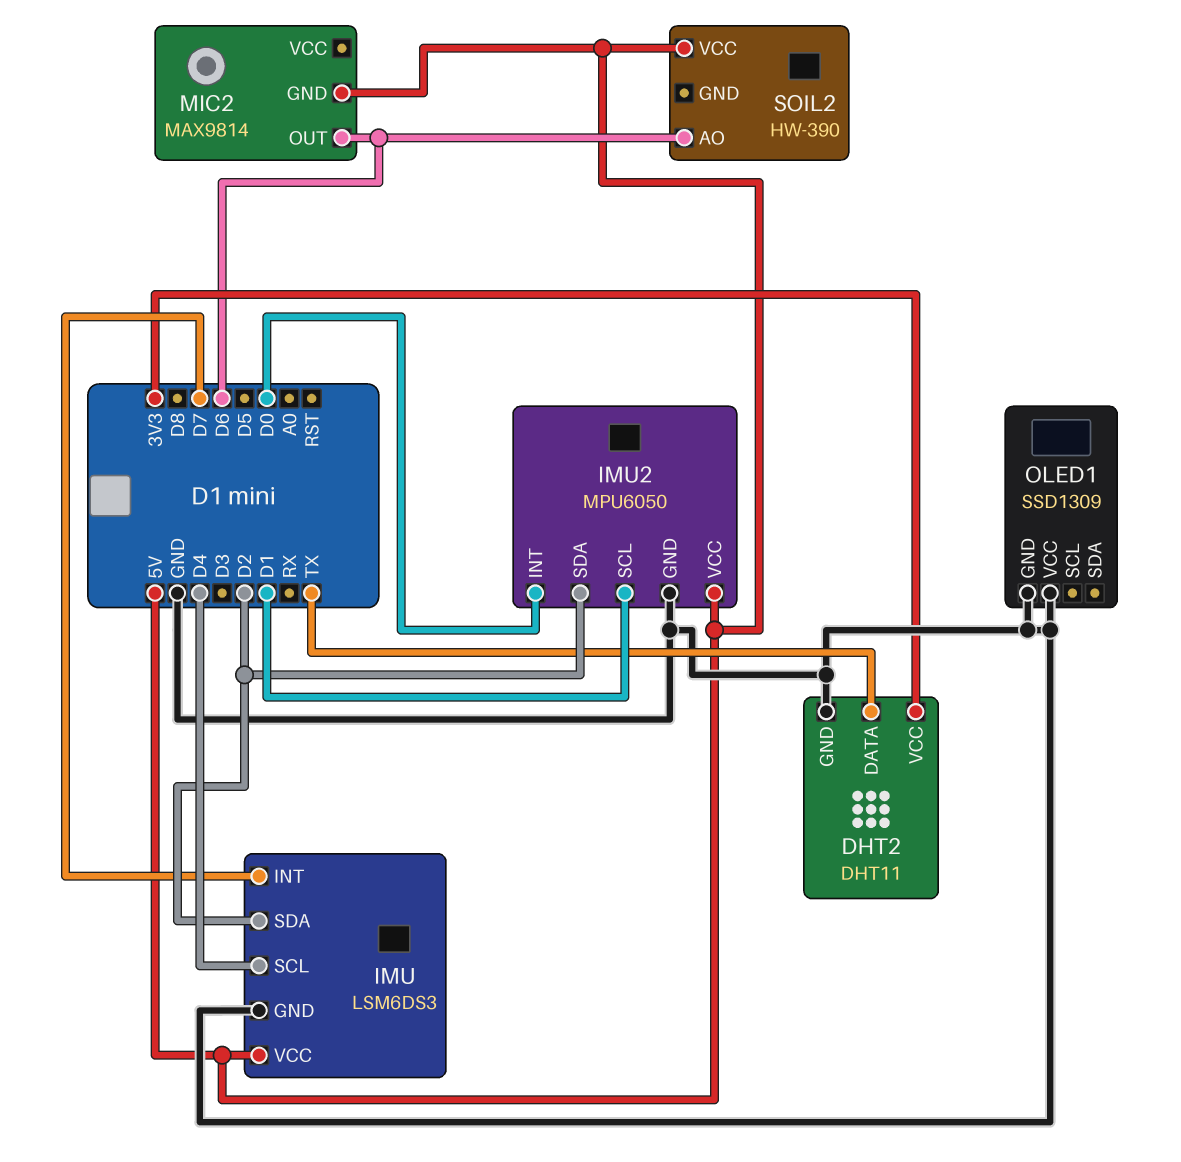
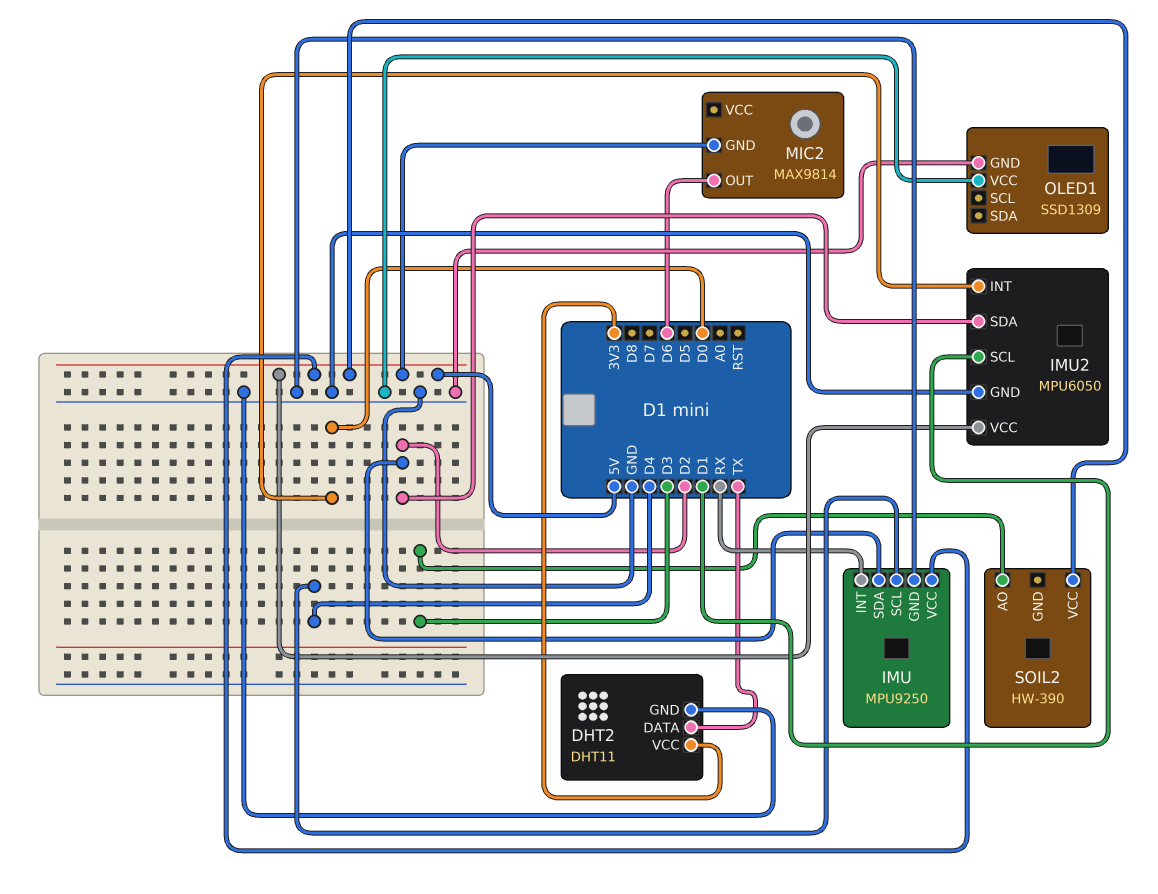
IMU: LSM6DS3 -> MPU9250
IMU pin INT: D7 -> RX
SOIL2 pin AO: D6 -> D3

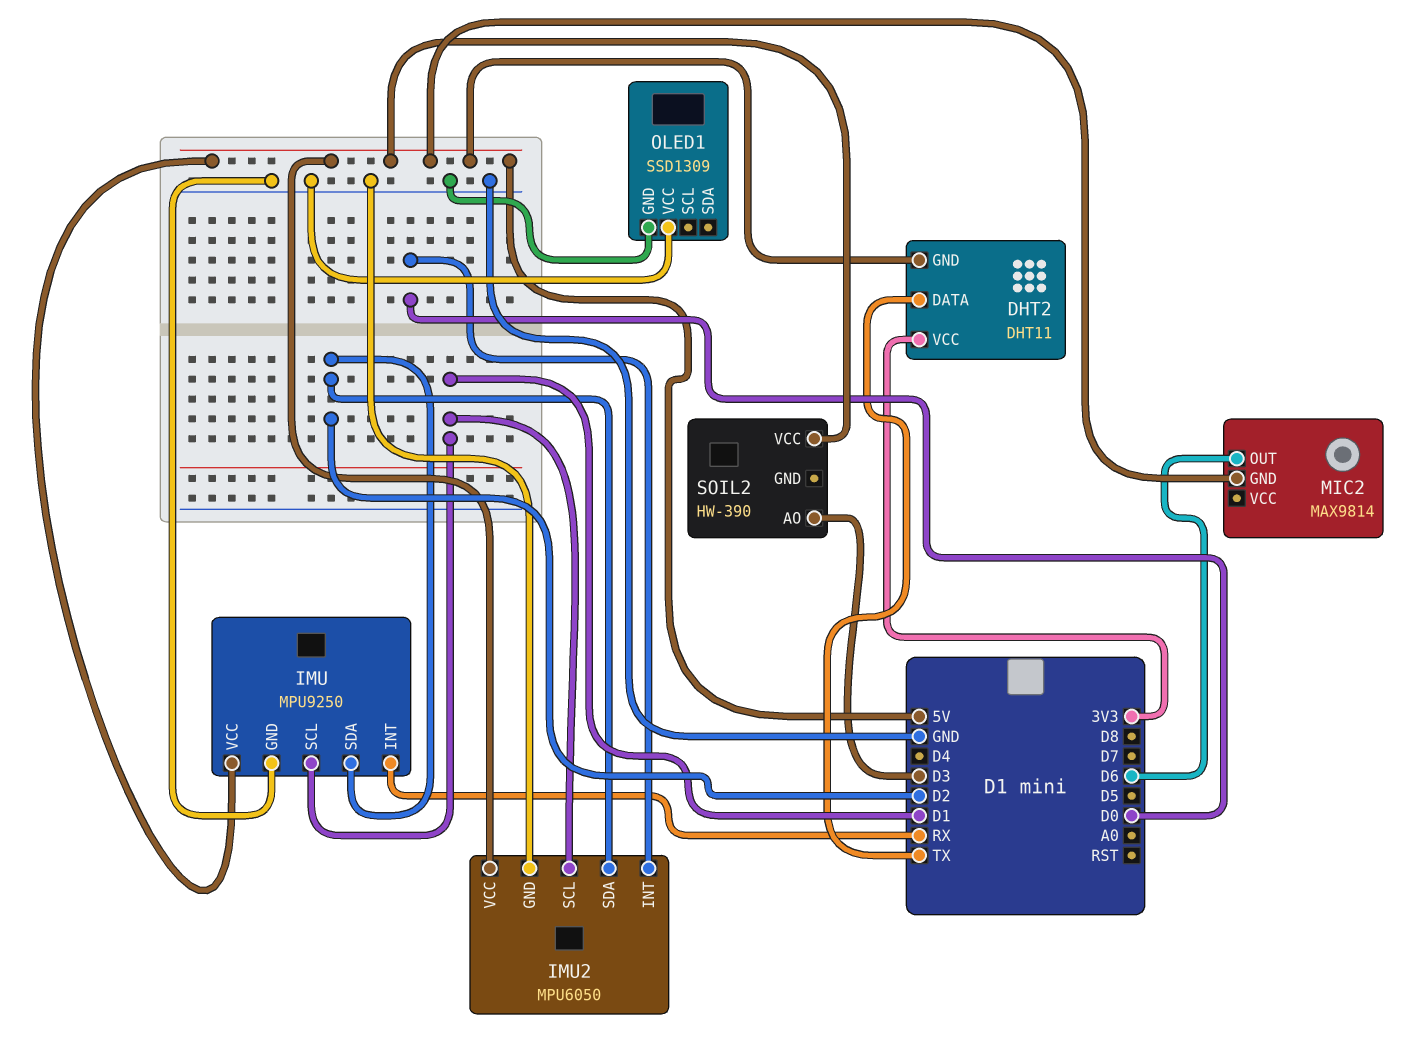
DHT2 pin GND: GND -> 5V
IMU pin SCL: D4 -> D1

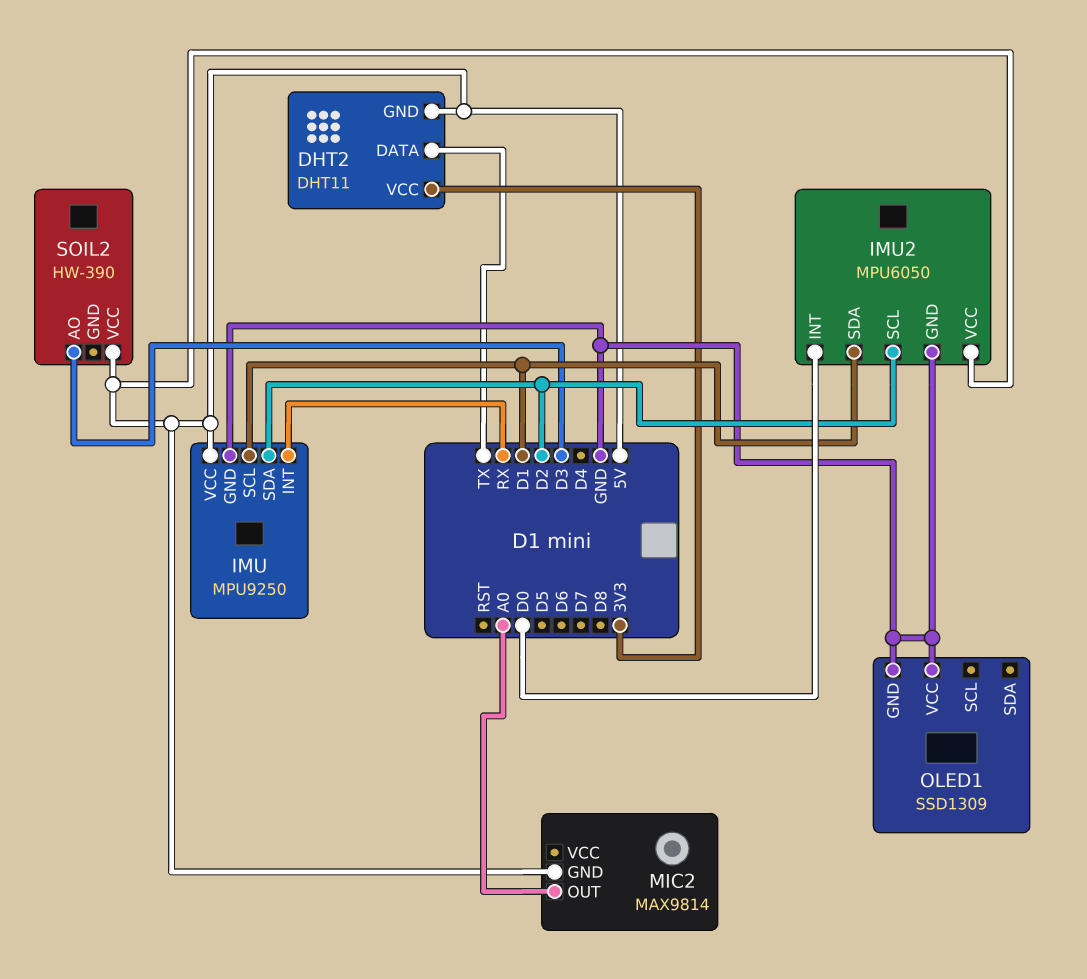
IMU2 pin SCL: D1 -> D2
IMU2 pin SDA: D2 -> D1
MIC2 pin OUT: D6 -> A0

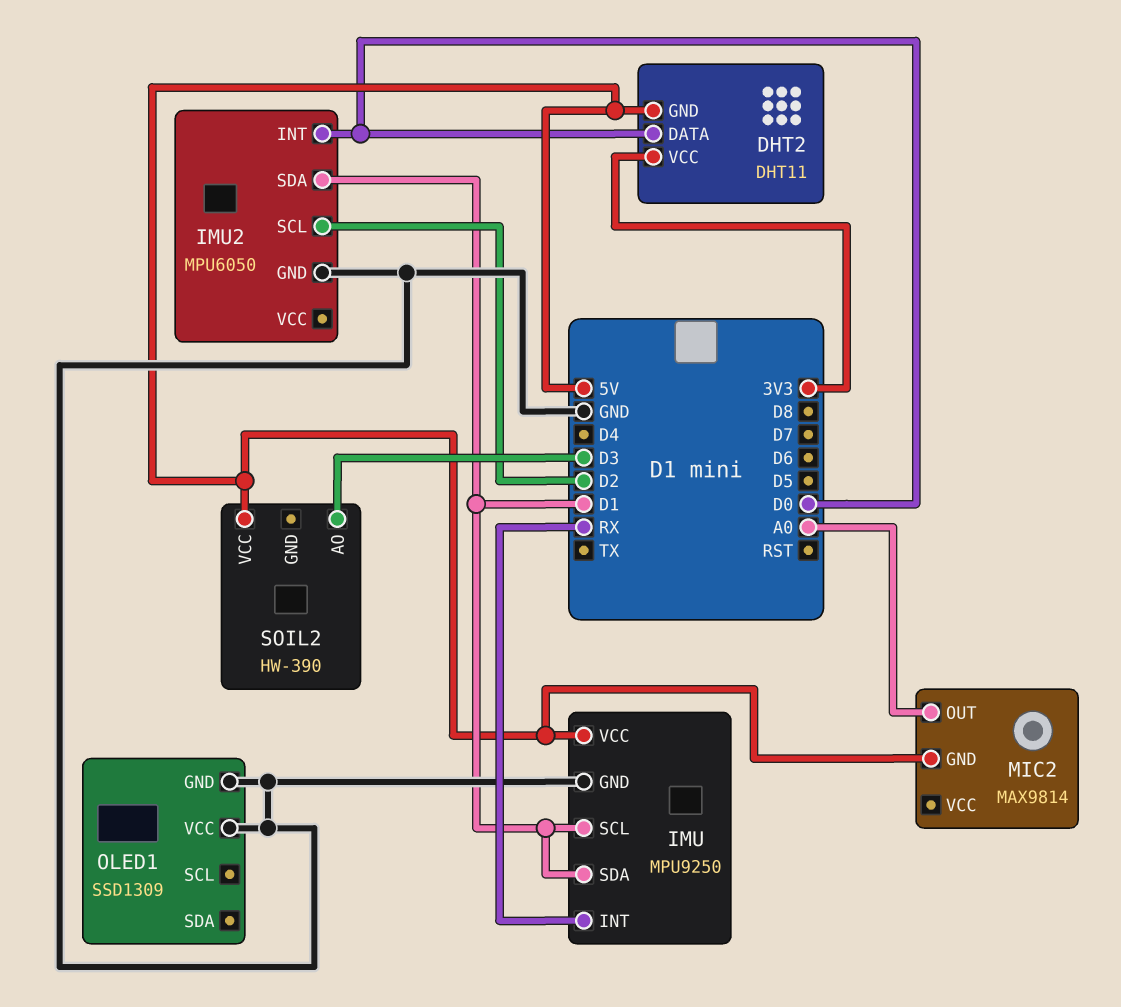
DHT2 pin DATA: TX -> D0
IMU pin SDA: D2 -> D1
IMU2 pin VCC: 5V -> none

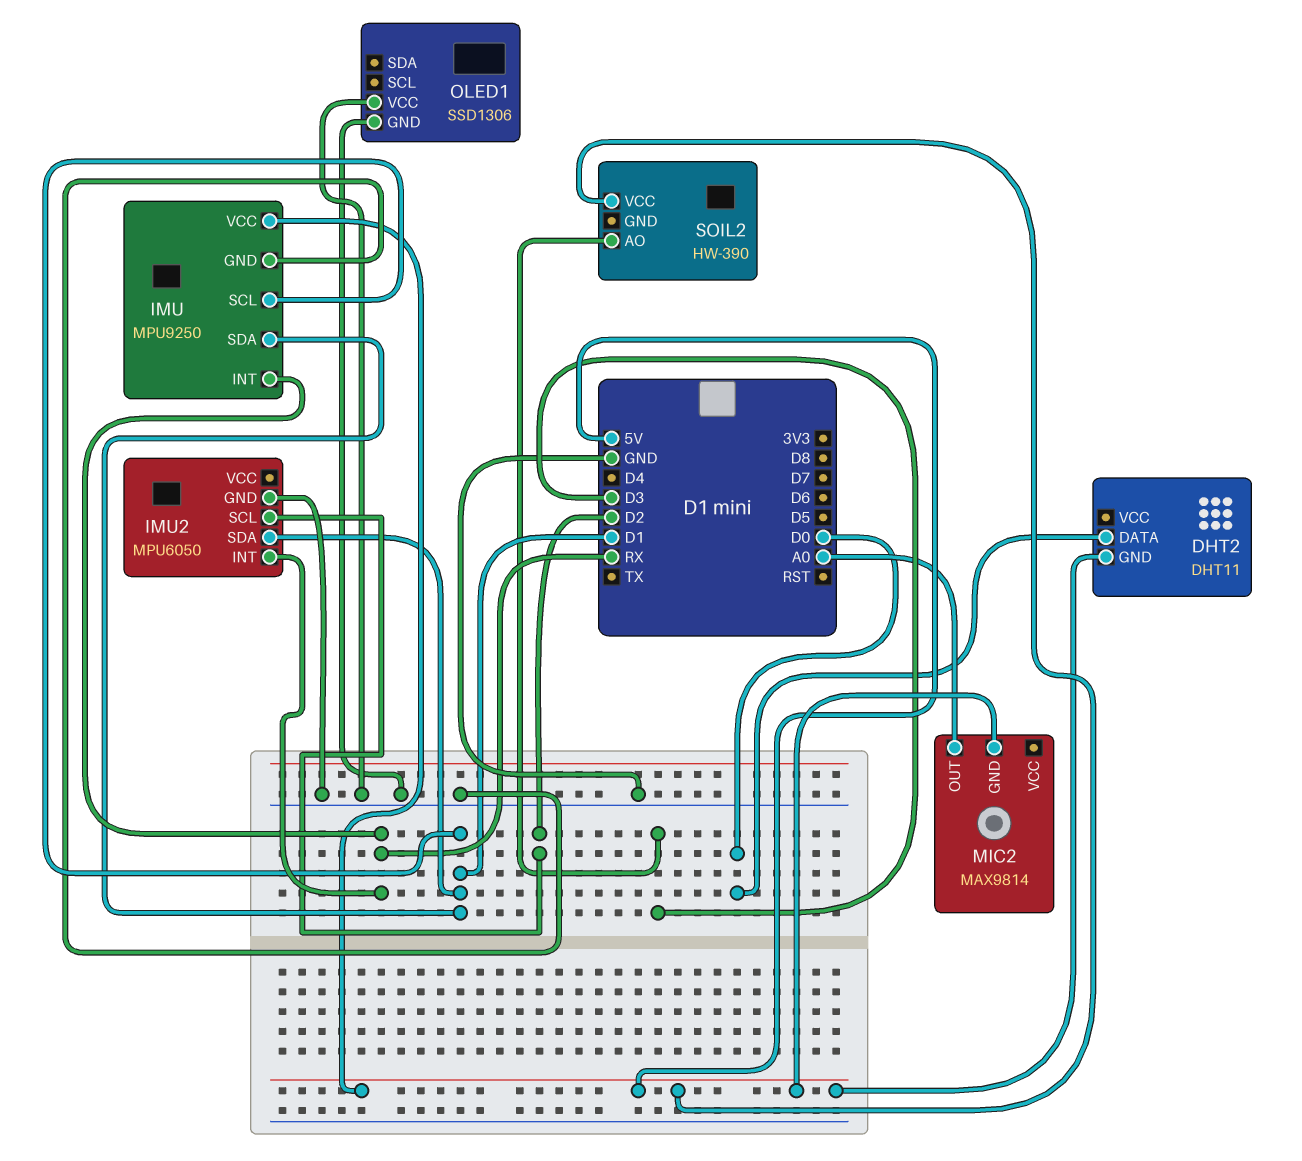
DHT2 pin VCC: 3V3 -> none
IMU2 pin INT: D0 -> RX
OLED1: SSD1309 -> SSD1306

